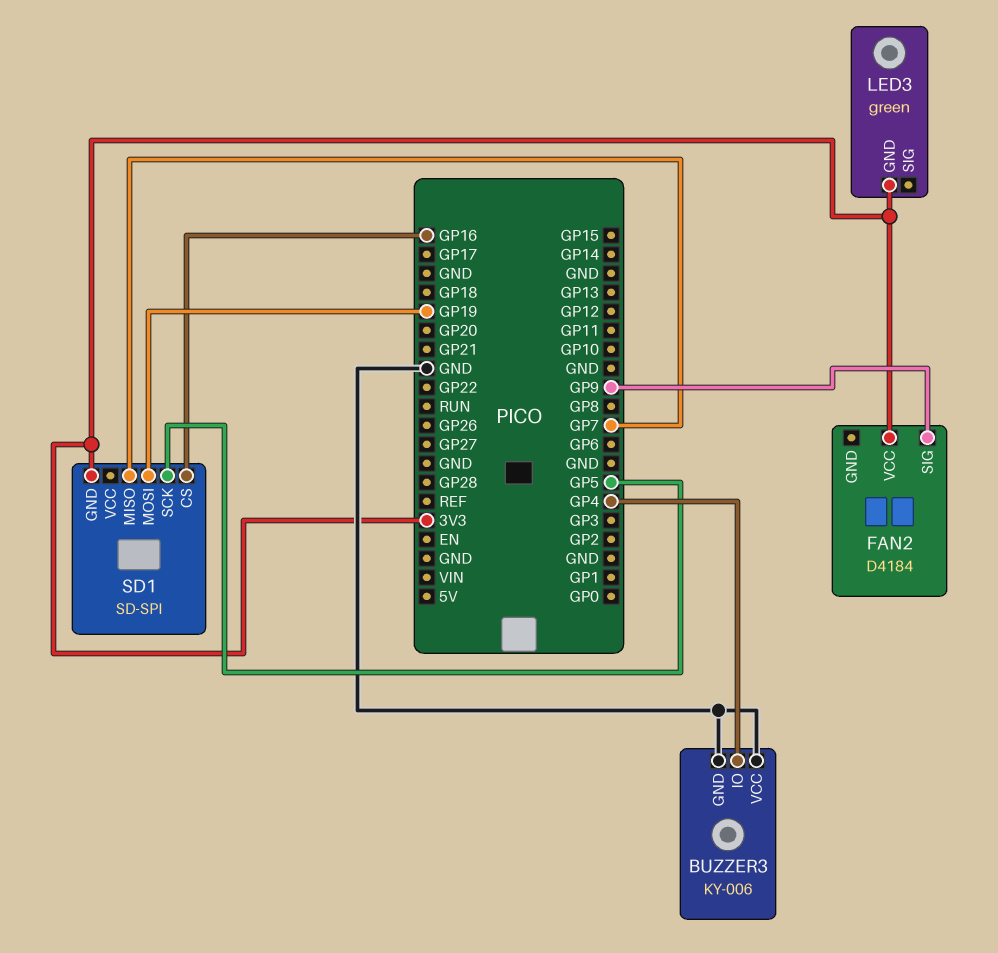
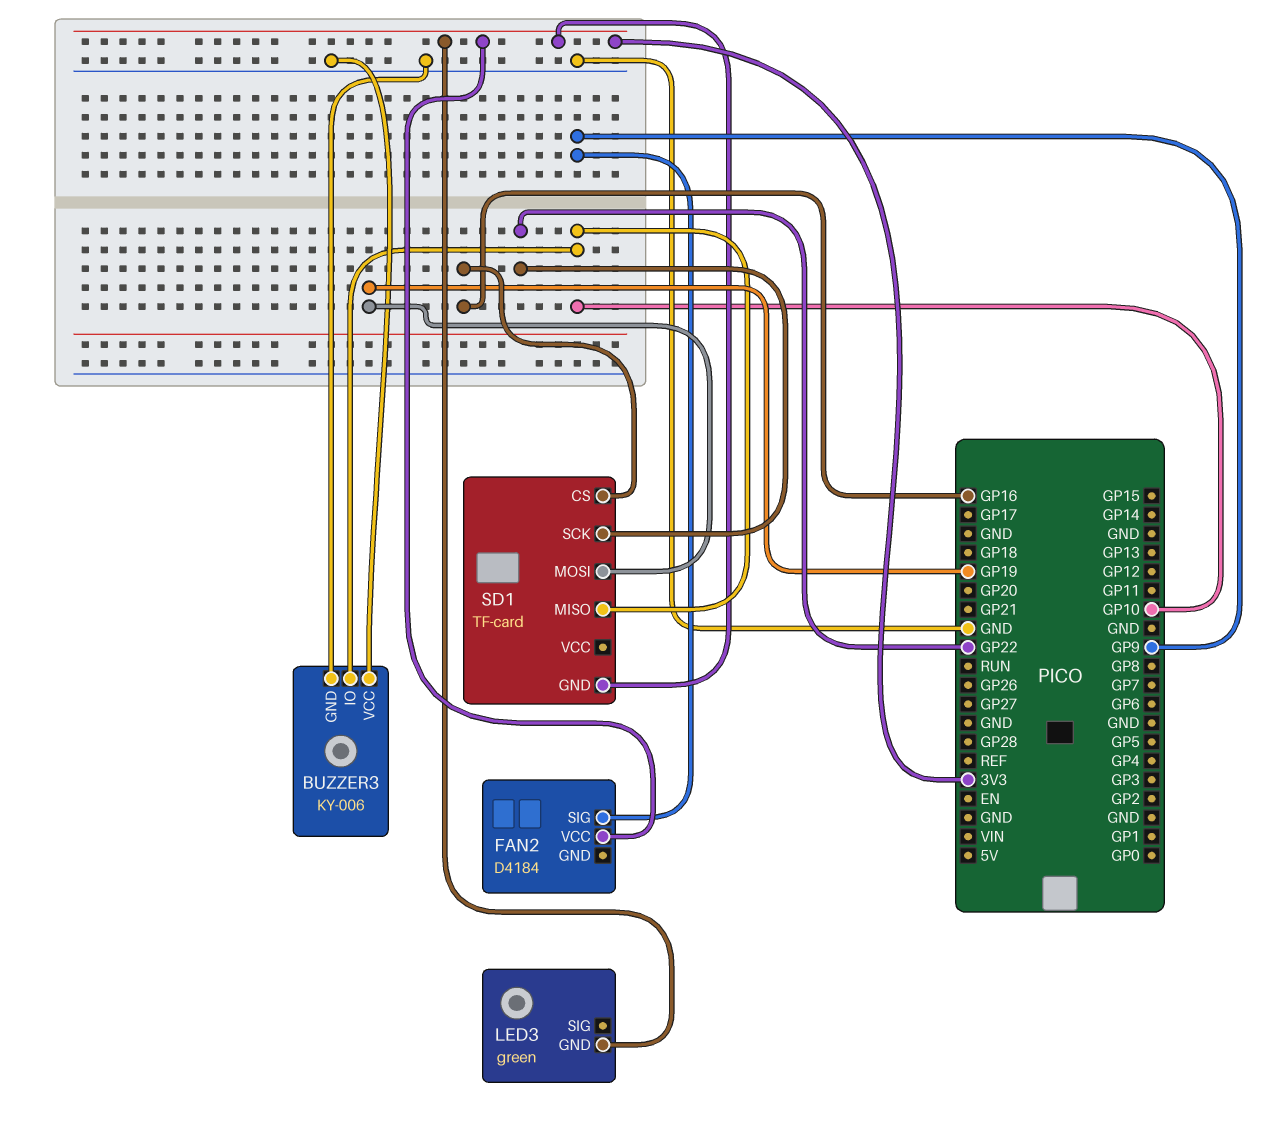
BUZZER3 pin IO: GP4 -> GP10
SD1: SD-SPI -> TF-card
SD1 pin MISO: GP7 -> GP10
SD1 pin SCK: GP5 -> GP22

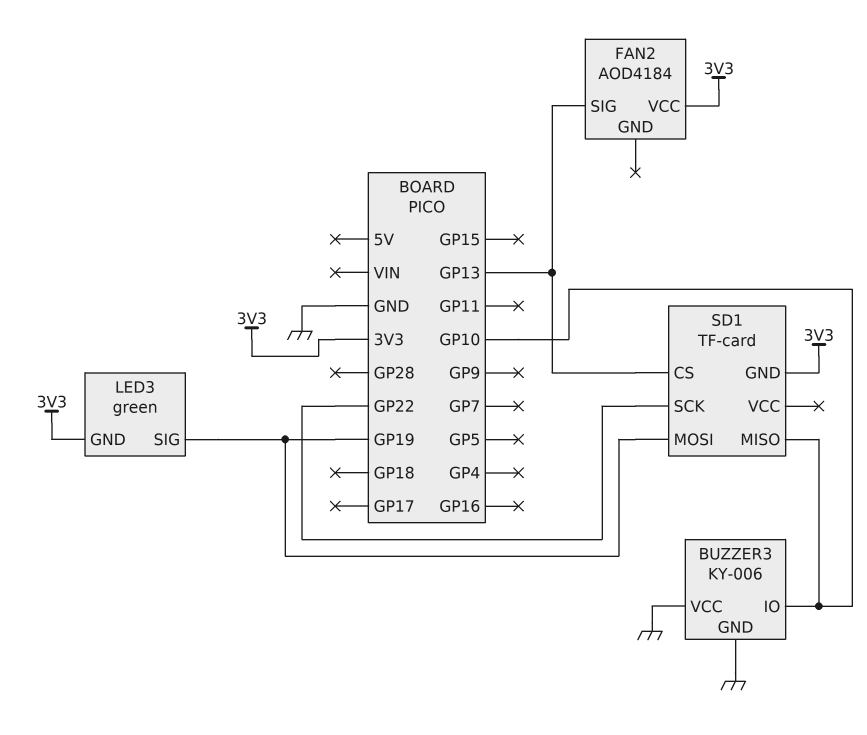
FAN2: D4184 -> AOD4184
FAN2 pin SIG: GP9 -> GP13
LED3 pin SIG: none -> GP19
SD1 pin CS: GP16 -> GP13

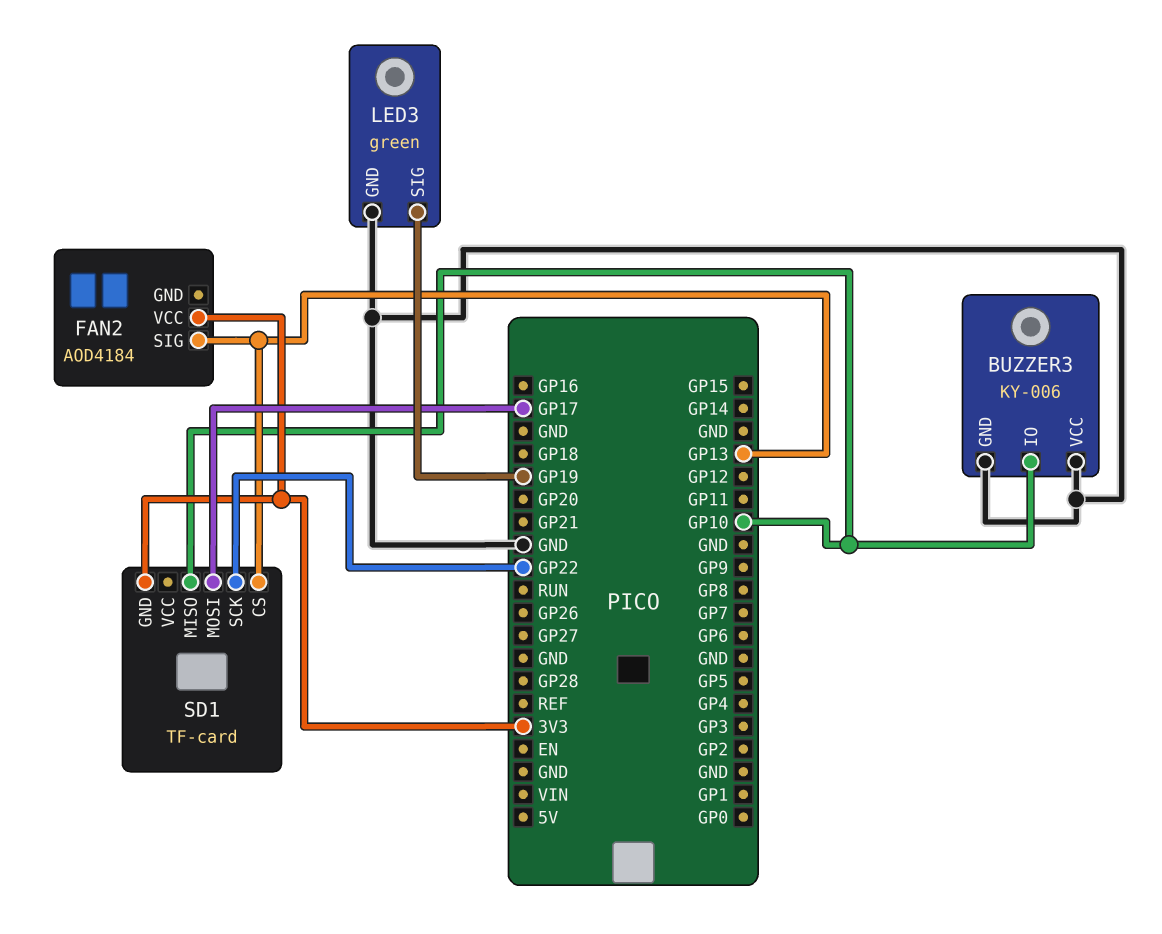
LED3 pin GND: 3V3 -> GND
SD1 pin MOSI: GP19 -> GP17

